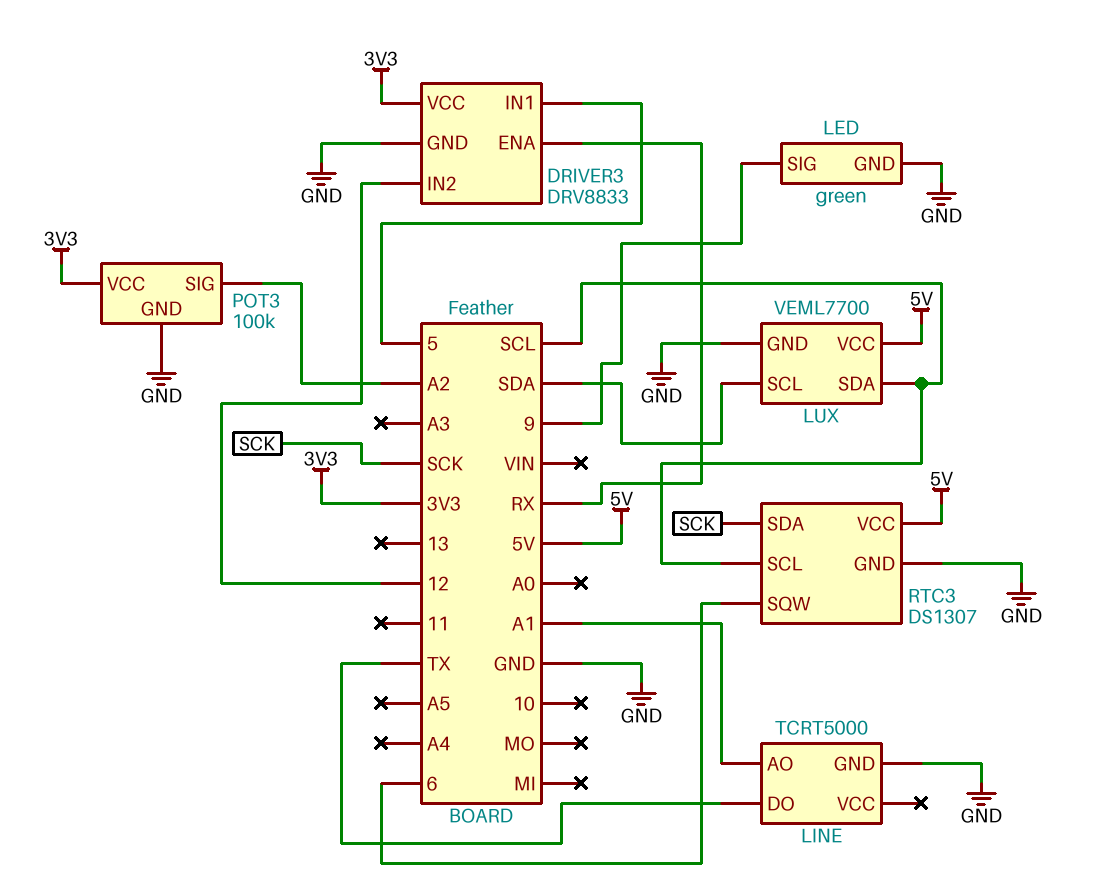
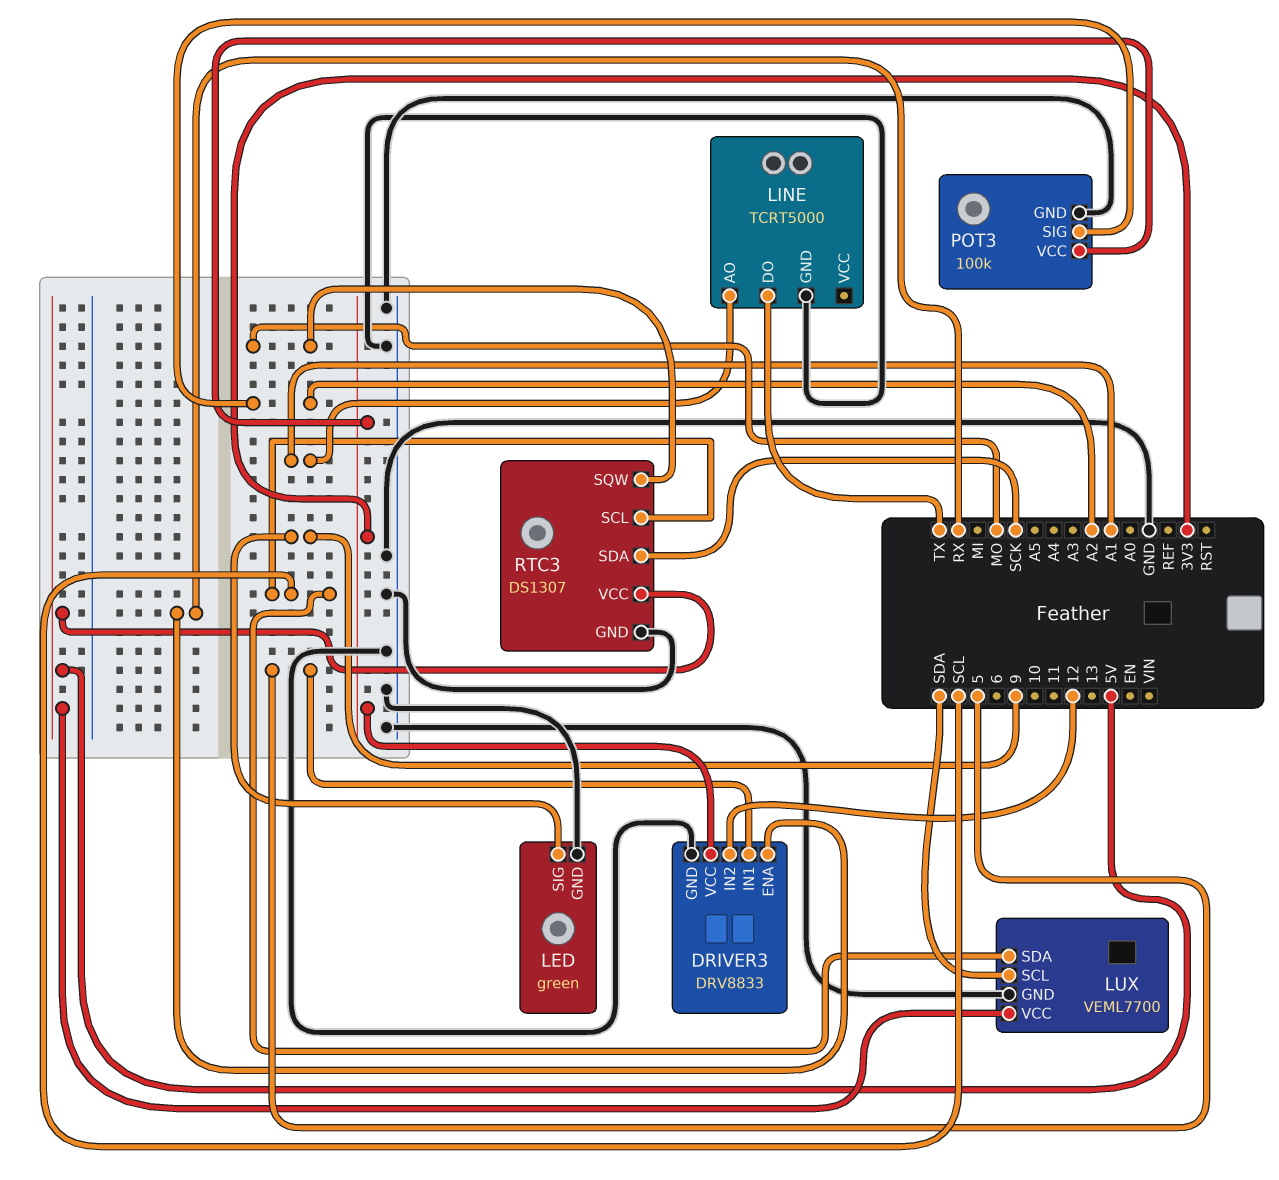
RTC3 pin SQW: 6 -> MO

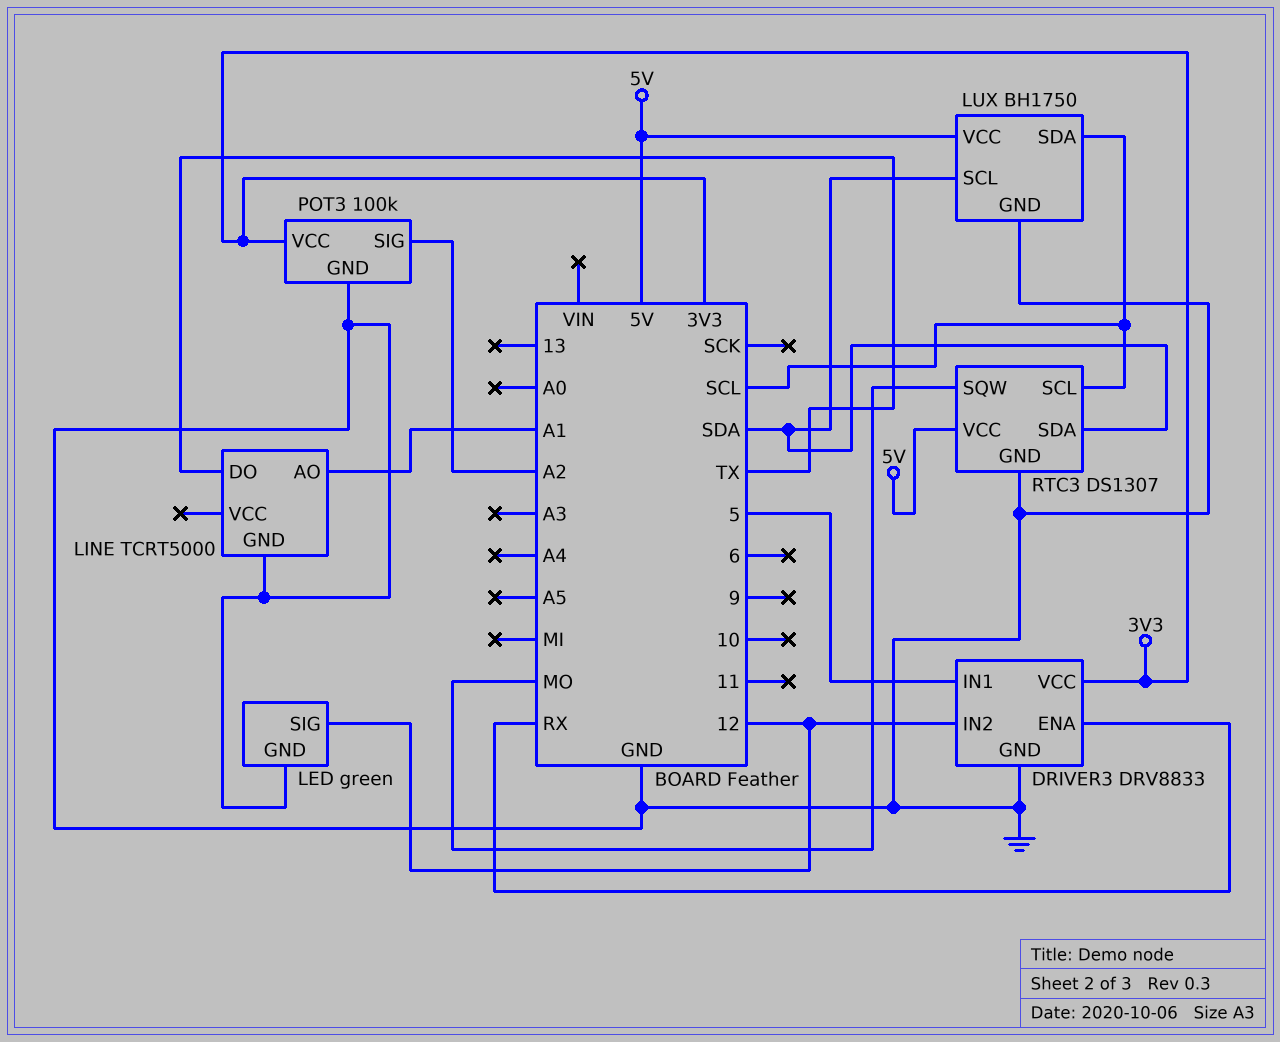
LED pin SIG: 9 -> 12
LUX: VEML7700 -> BH1750
RTC3 pin SDA: SCK -> SDA

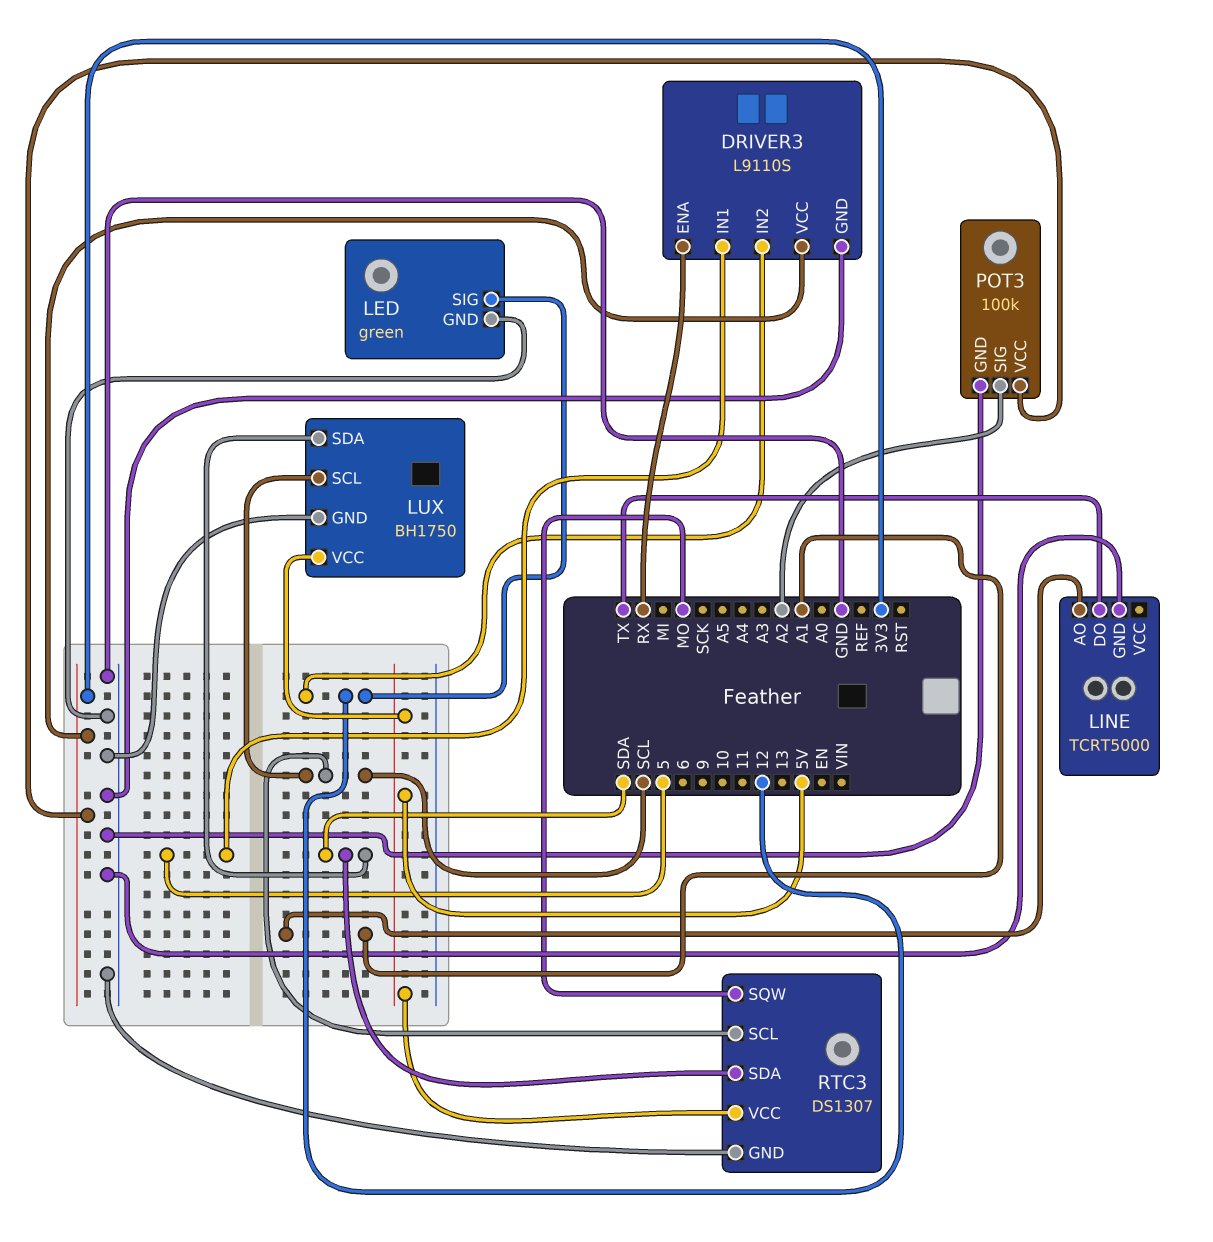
DRIVER3: DRV8833 -> L9110S
LUX pin SCL: SDA -> SCL
LUX pin SDA: SCL -> SDA

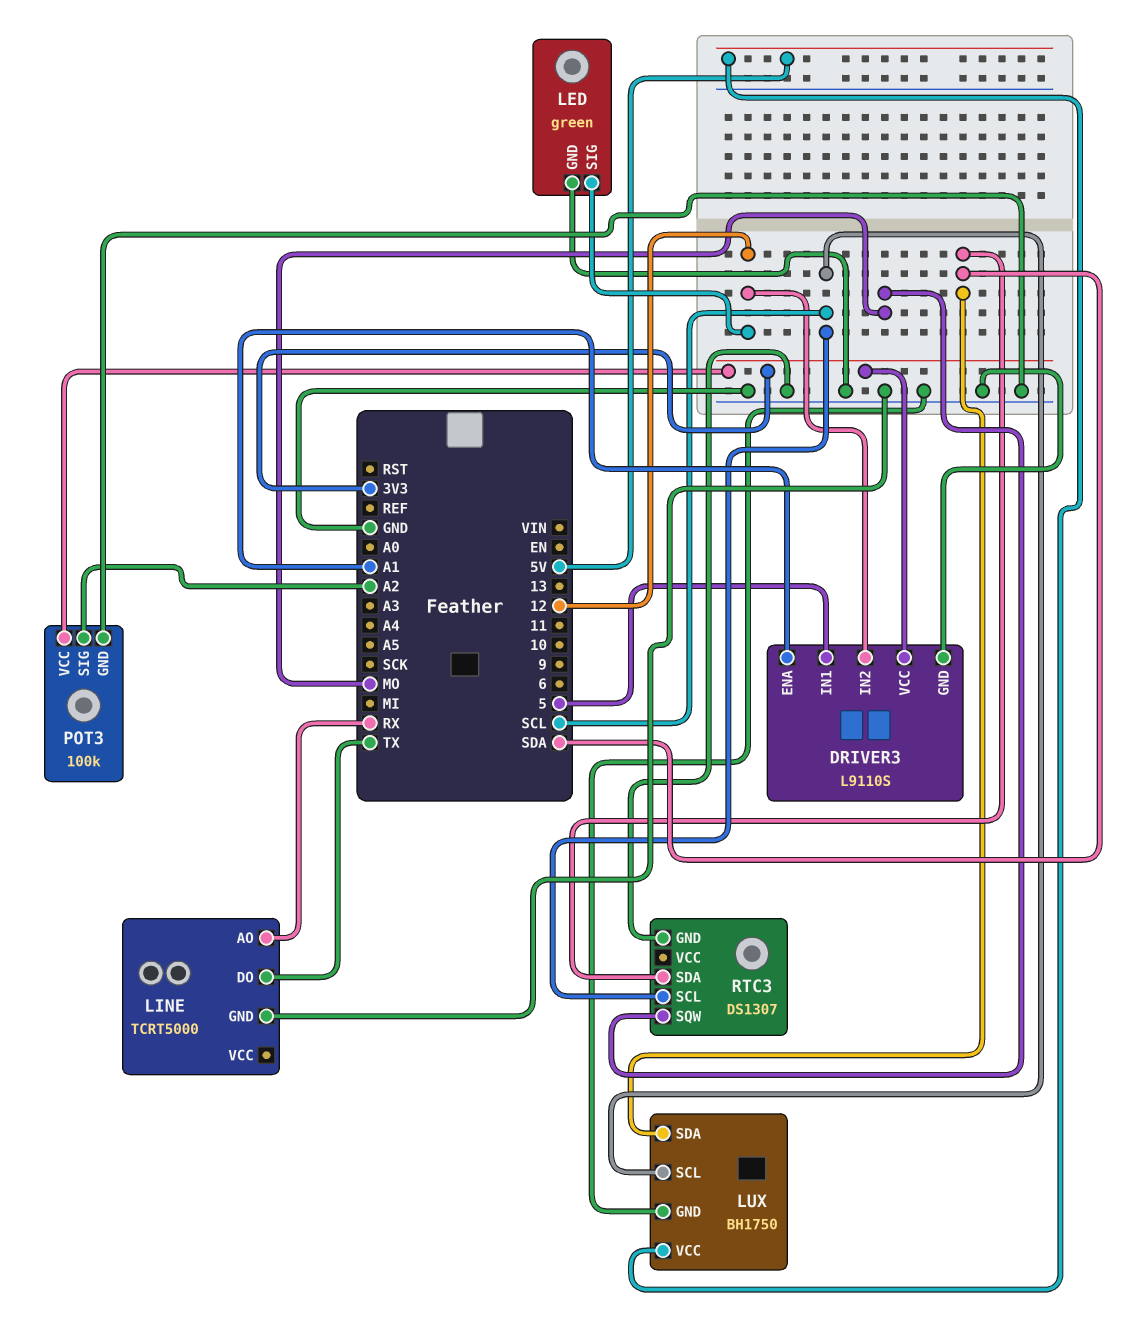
DRIVER3 pin ENA: RX -> A1
LINE pin AO: A1 -> RX
RTC3 pin VCC: 5V -> none

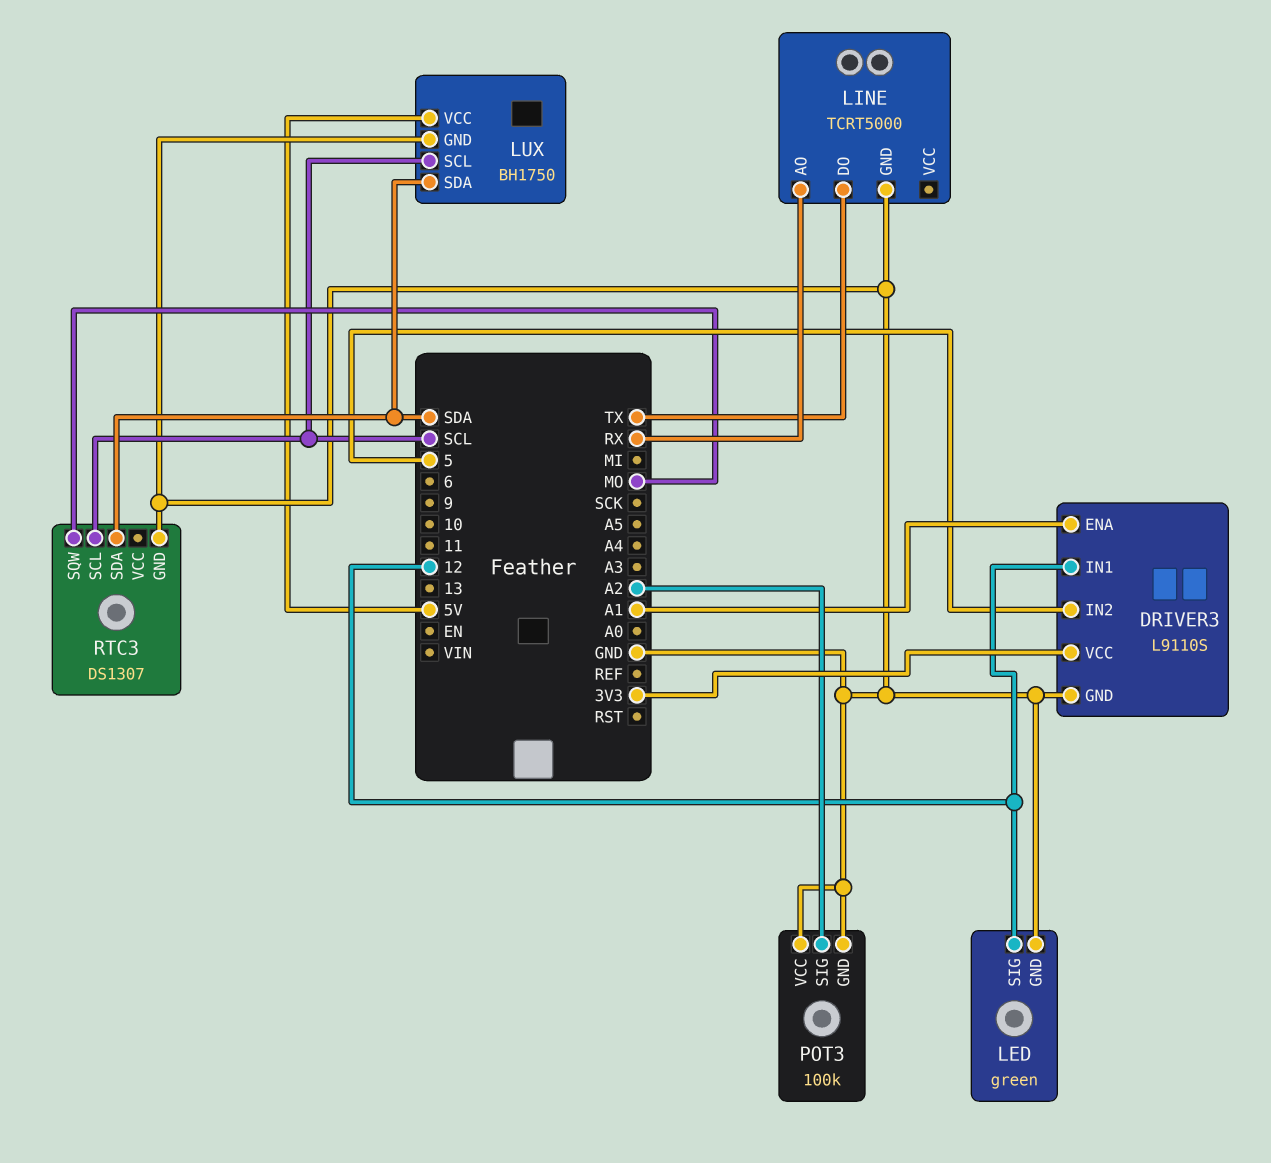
DRIVER3 pin IN1: 5 -> 12
DRIVER3 pin IN2: 12 -> 5
POT3 pin VCC: 3V3 -> GND

